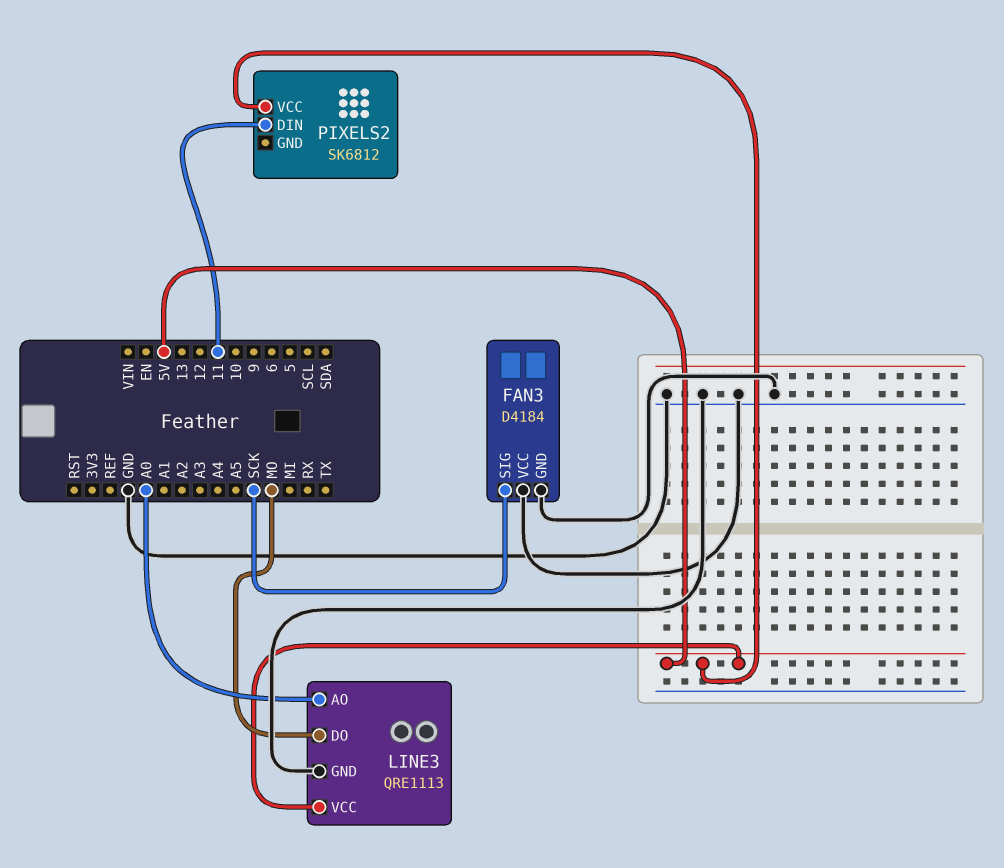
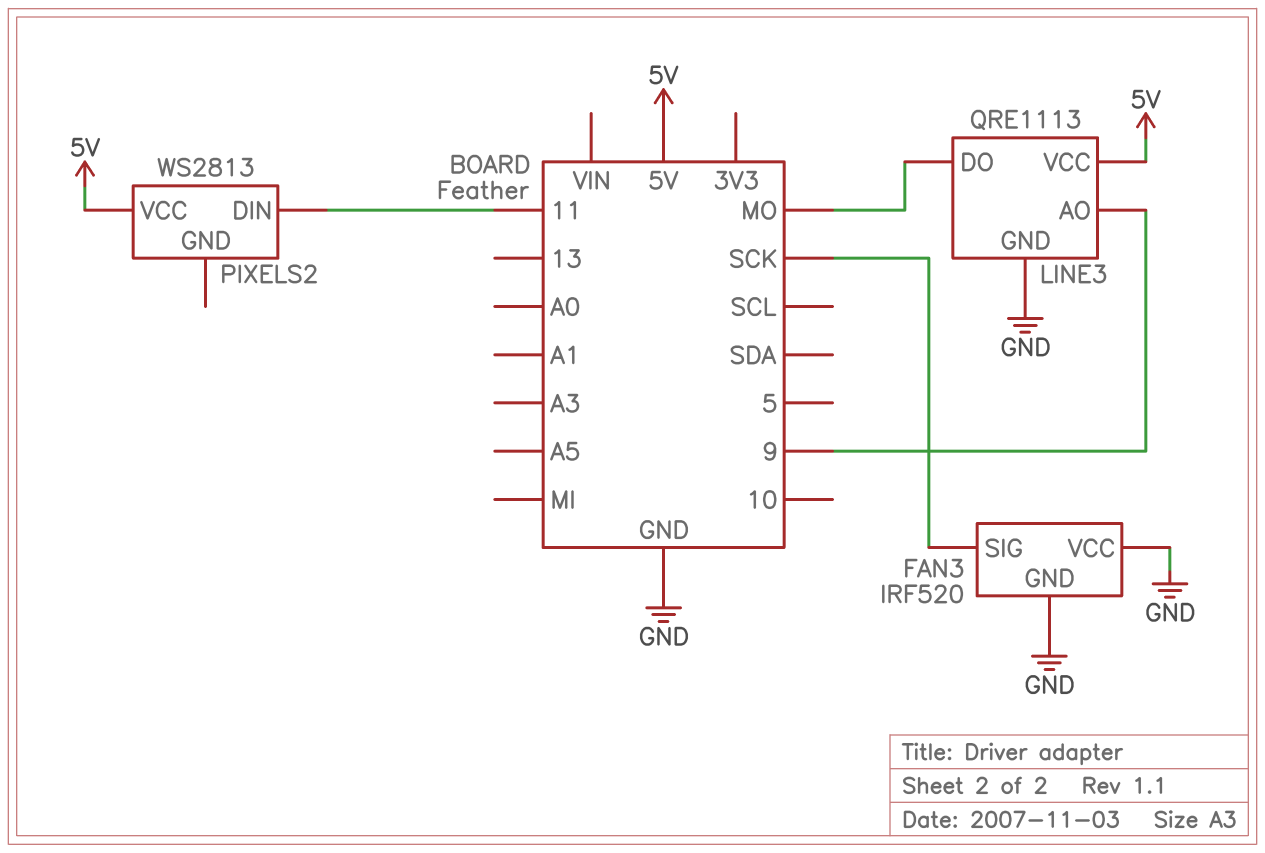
FAN3: D4184 -> IRF520
LINE3 pin AO: A0 -> 9
PIXELS2: SK6812 -> WS2813

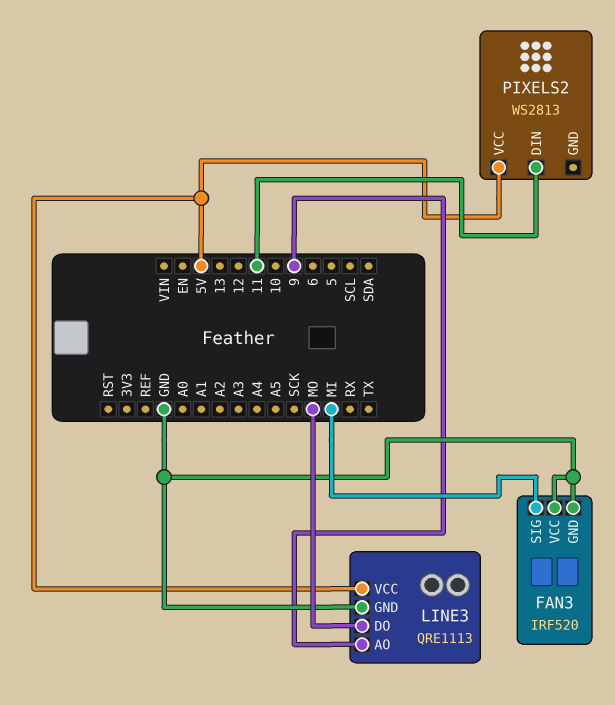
FAN3 pin SIG: SCK -> MI

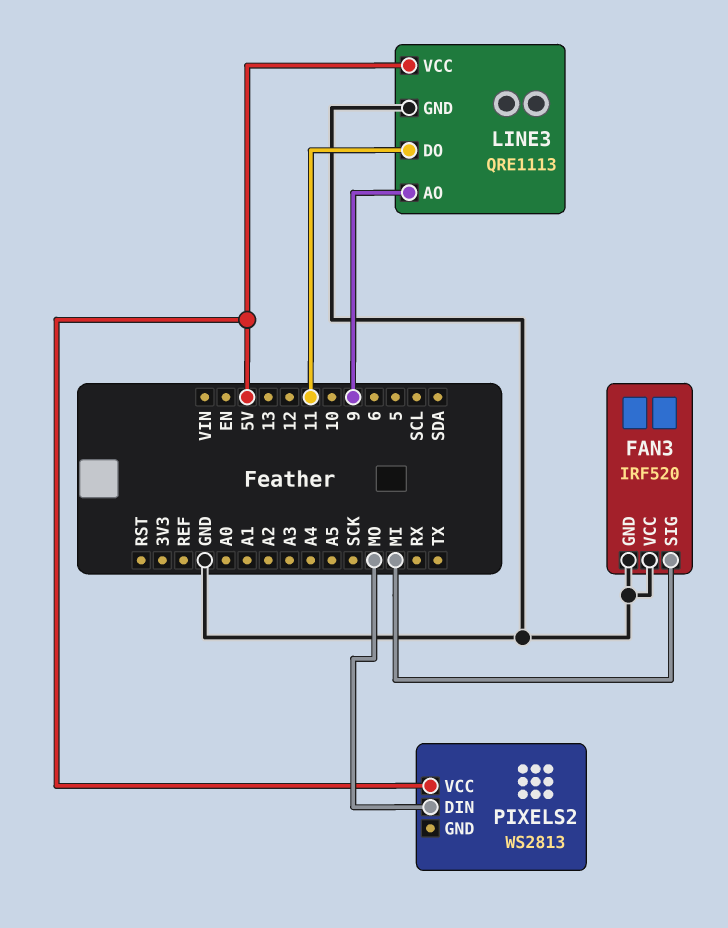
LINE3 pin DO: MO -> 11
PIXELS2 pin DIN: 11 -> MO

